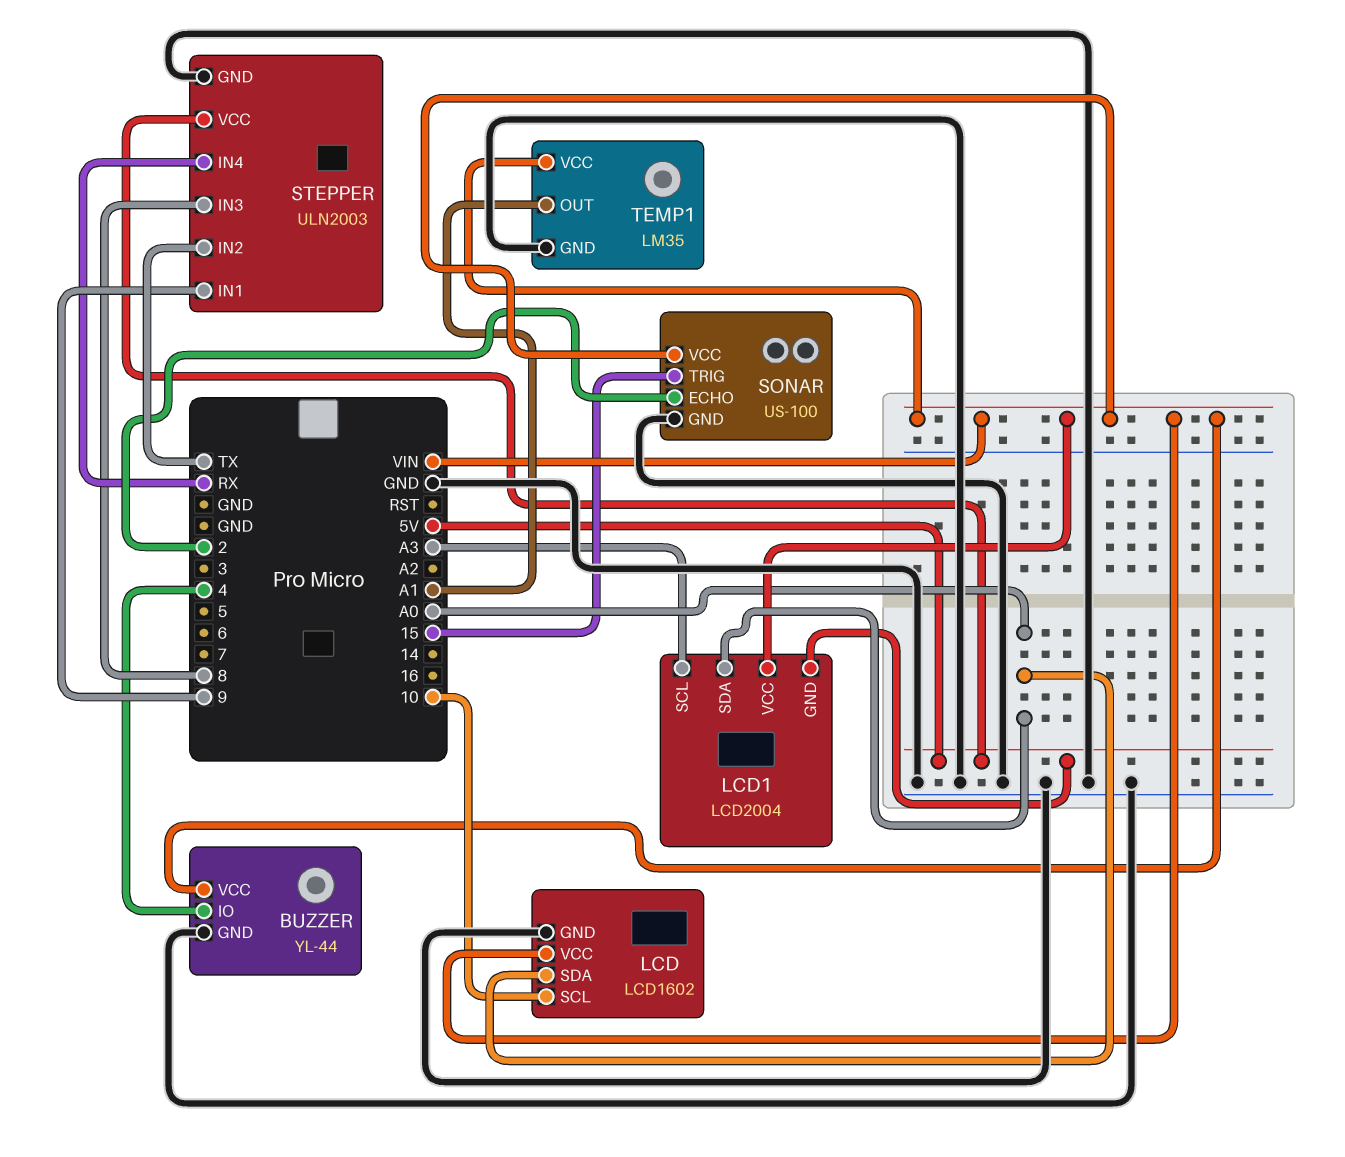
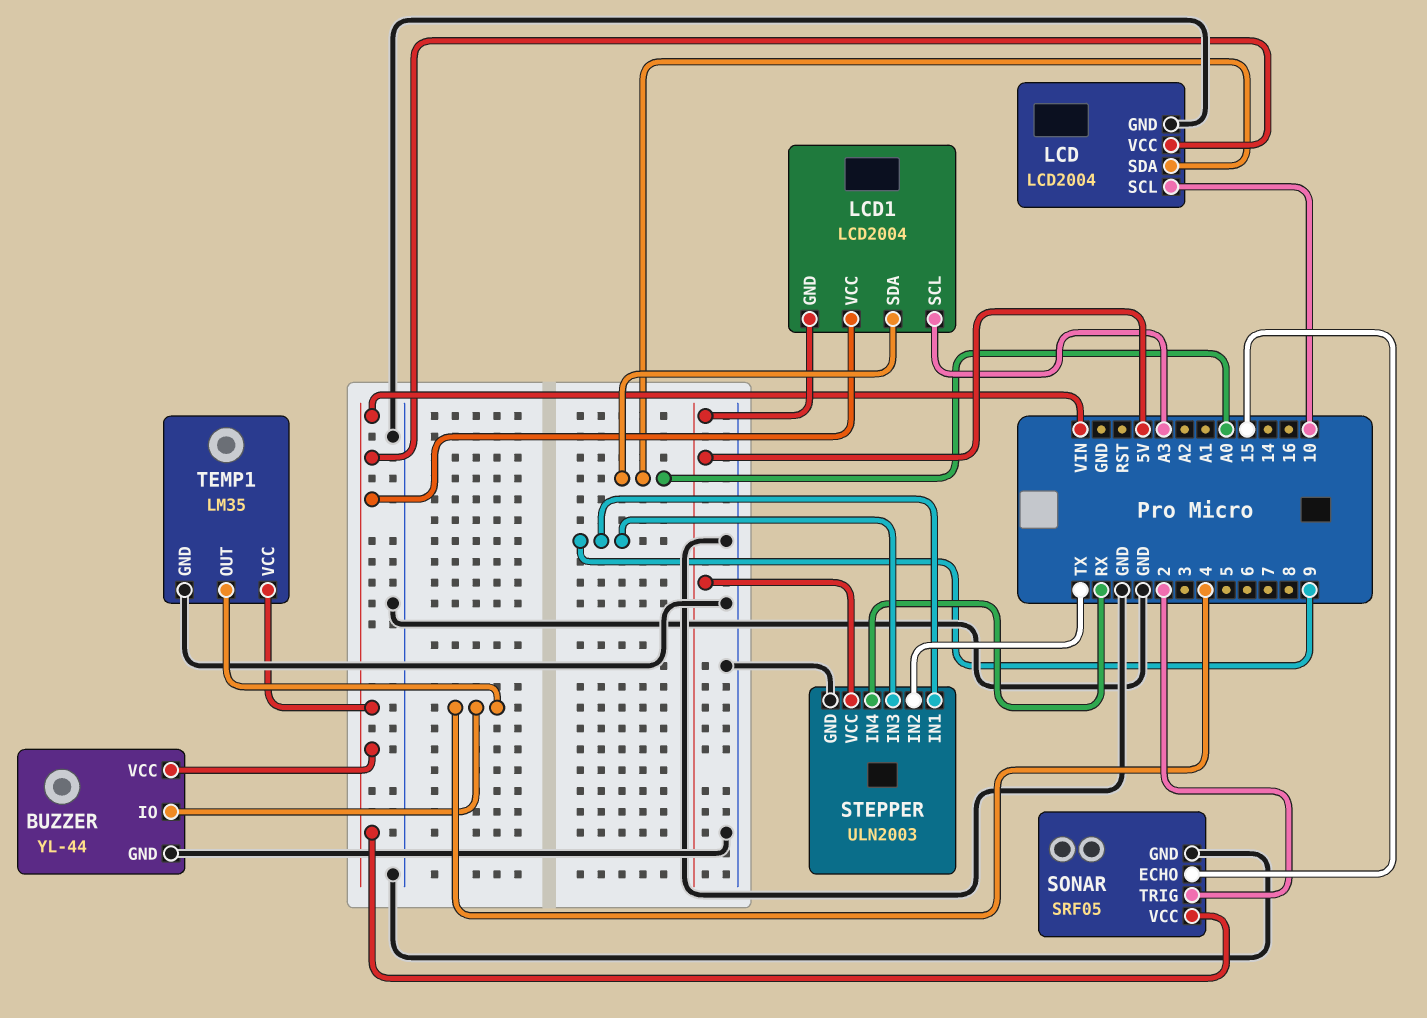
LCD: LCD1602 -> LCD2004
SONAR: US-100 -> SRF05
SONAR pin ECHO: 2 -> 15
SONAR pin TRIG: 15 -> 2
STEPPER pin IN3: 8 -> 9
TEMP1 pin OUT: A1 -> 4

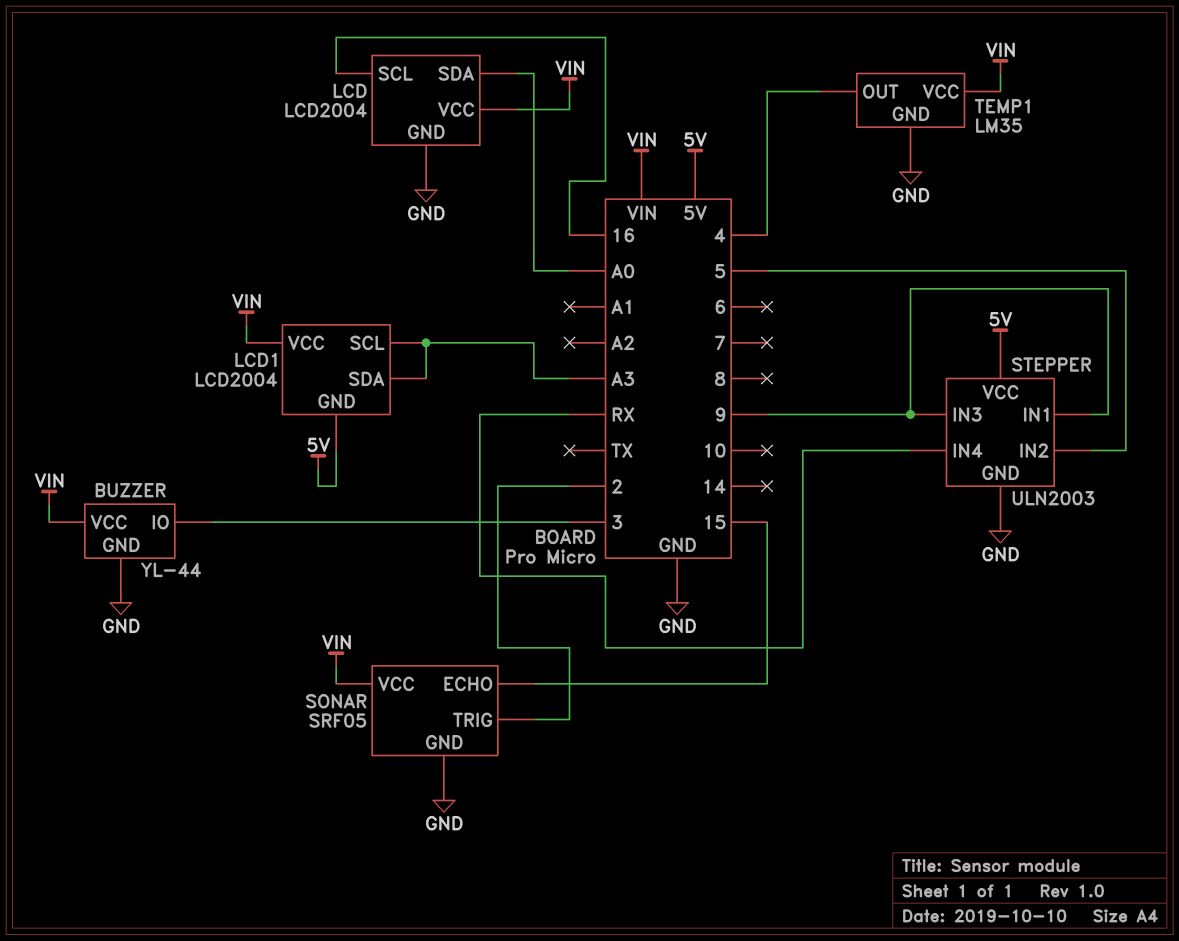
BUZZER pin IO: 4 -> 3
LCD pin SCL: 10 -> 16
LCD1 pin SDA: A0 -> A3
STEPPER pin IN2: TX -> 5

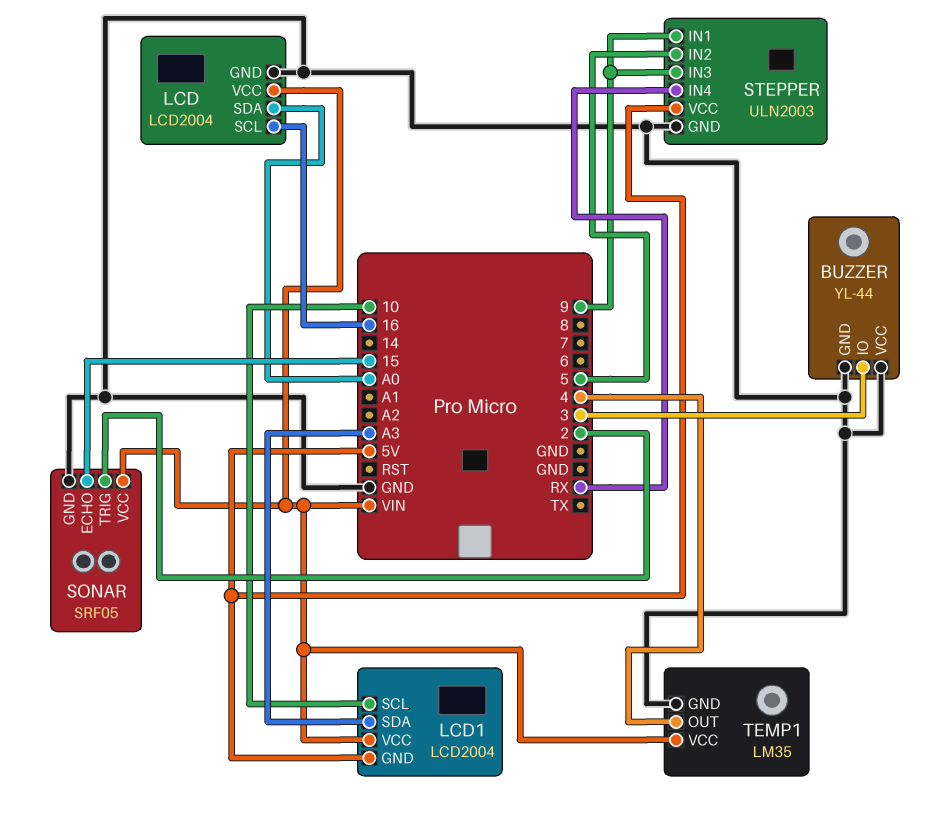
BUZZER pin VCC: VIN -> GND
LCD1 pin SCL: A3 -> 10

